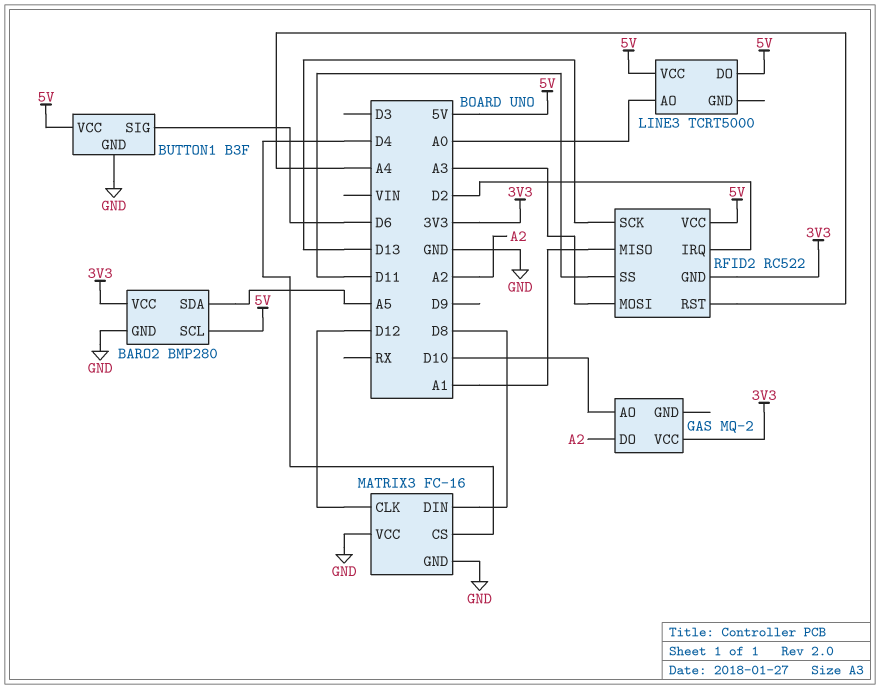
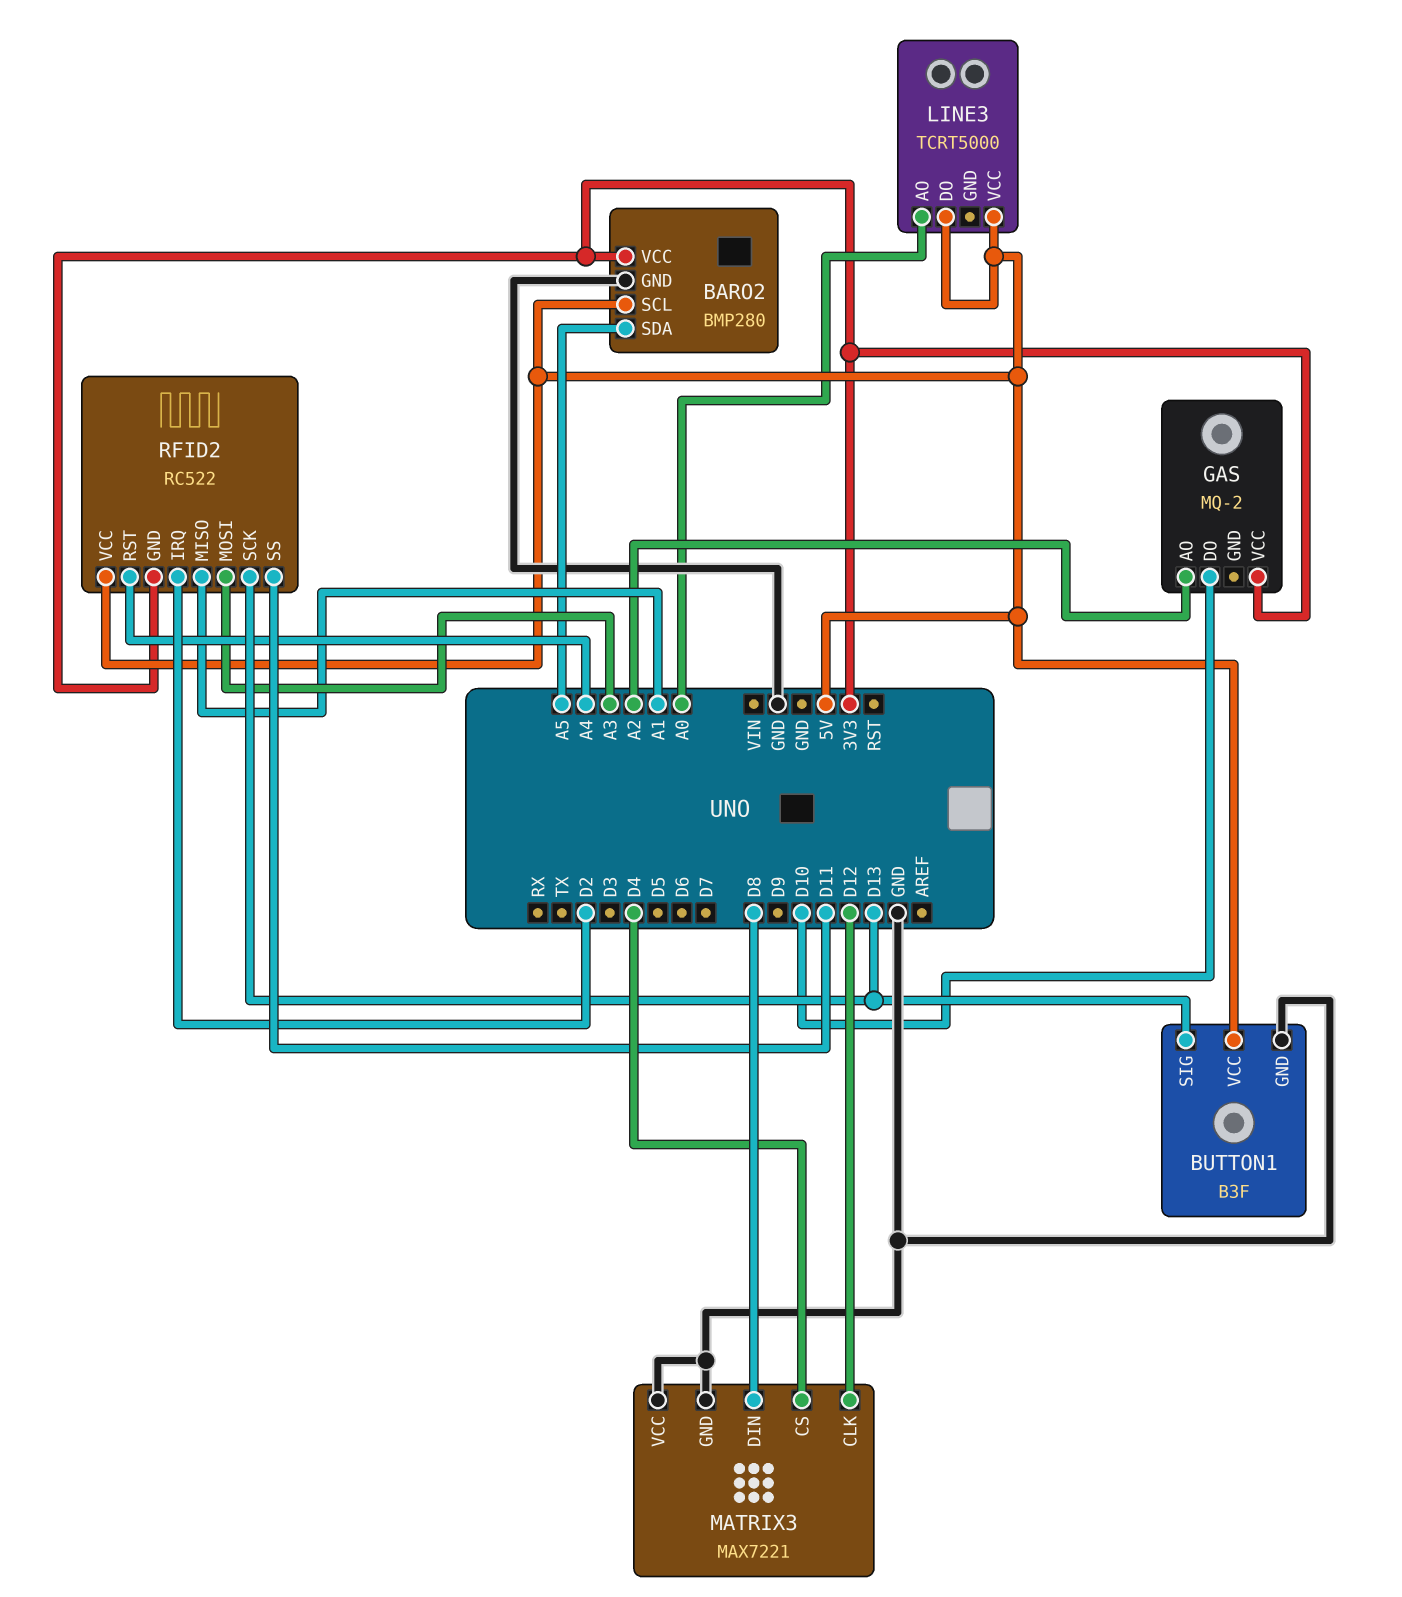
BUTTON1 pin SIG: D6 -> D13
GAS pin AO: D10 -> A2
GAS pin DO: A2 -> D10
MATRIX3: FC-16 -> MAX7221

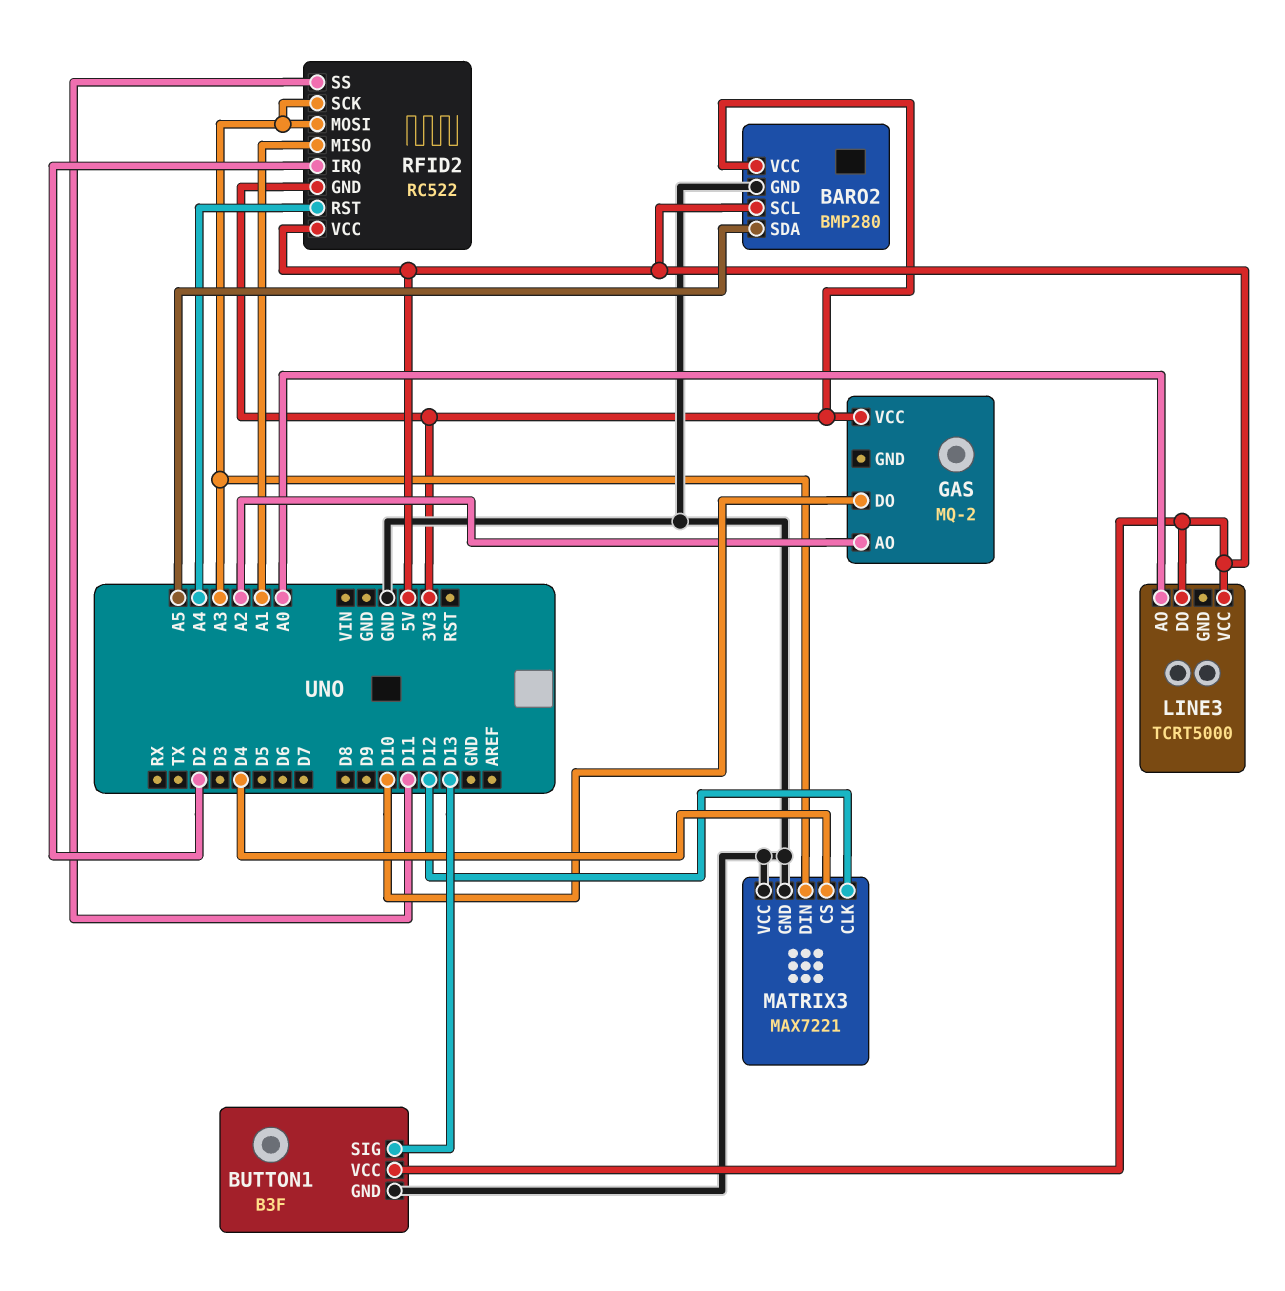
MATRIX3 pin DIN: D8 -> A3
RFID2 pin SCK: D13 -> A3

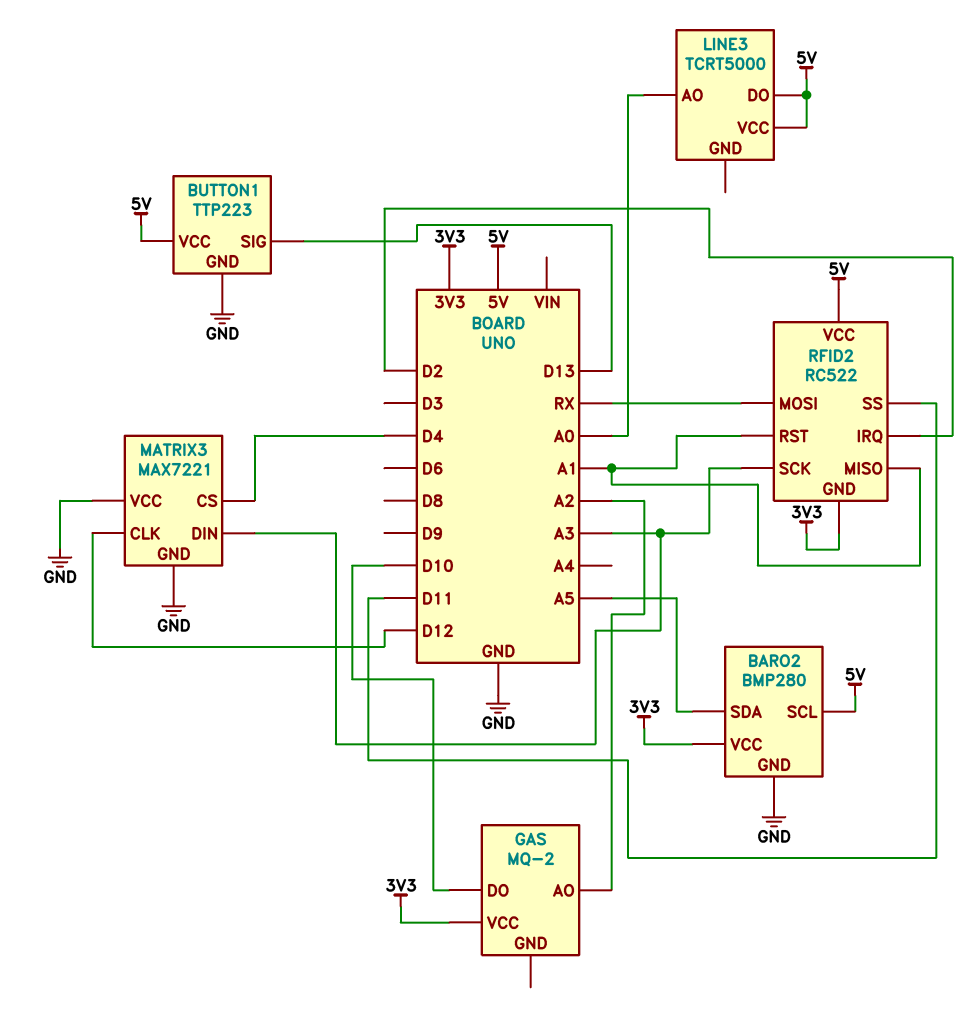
BUTTON1: B3F -> TTP223
RFID2 pin MOSI: A3 -> RX
RFID2 pin RST: A4 -> A1

